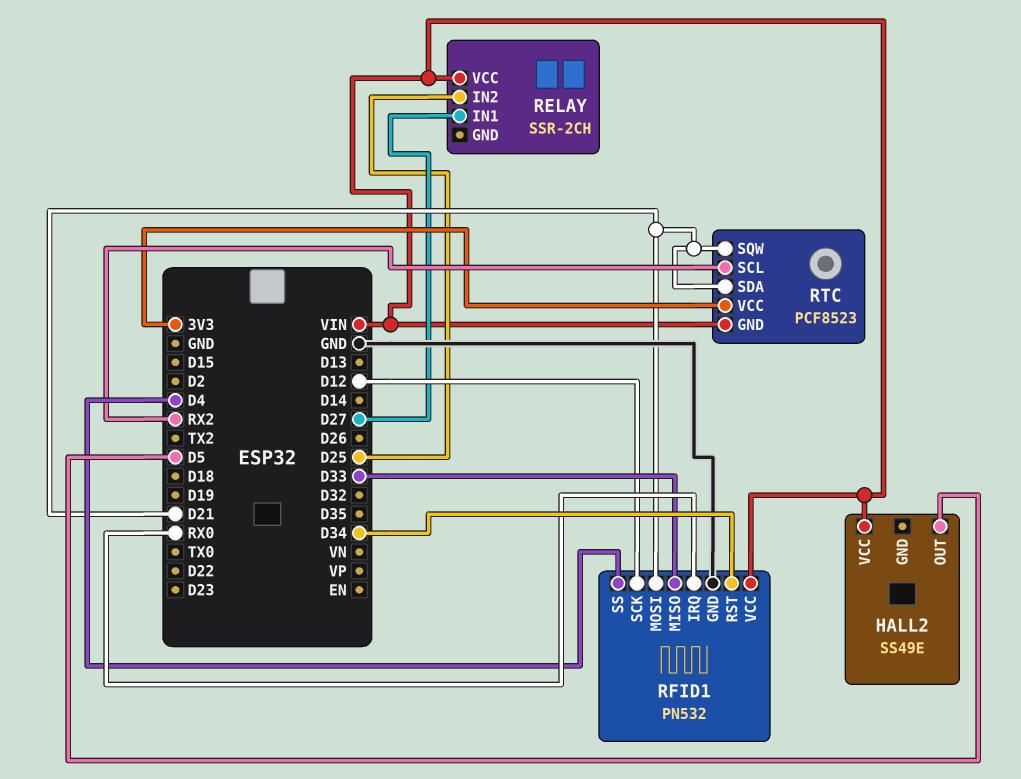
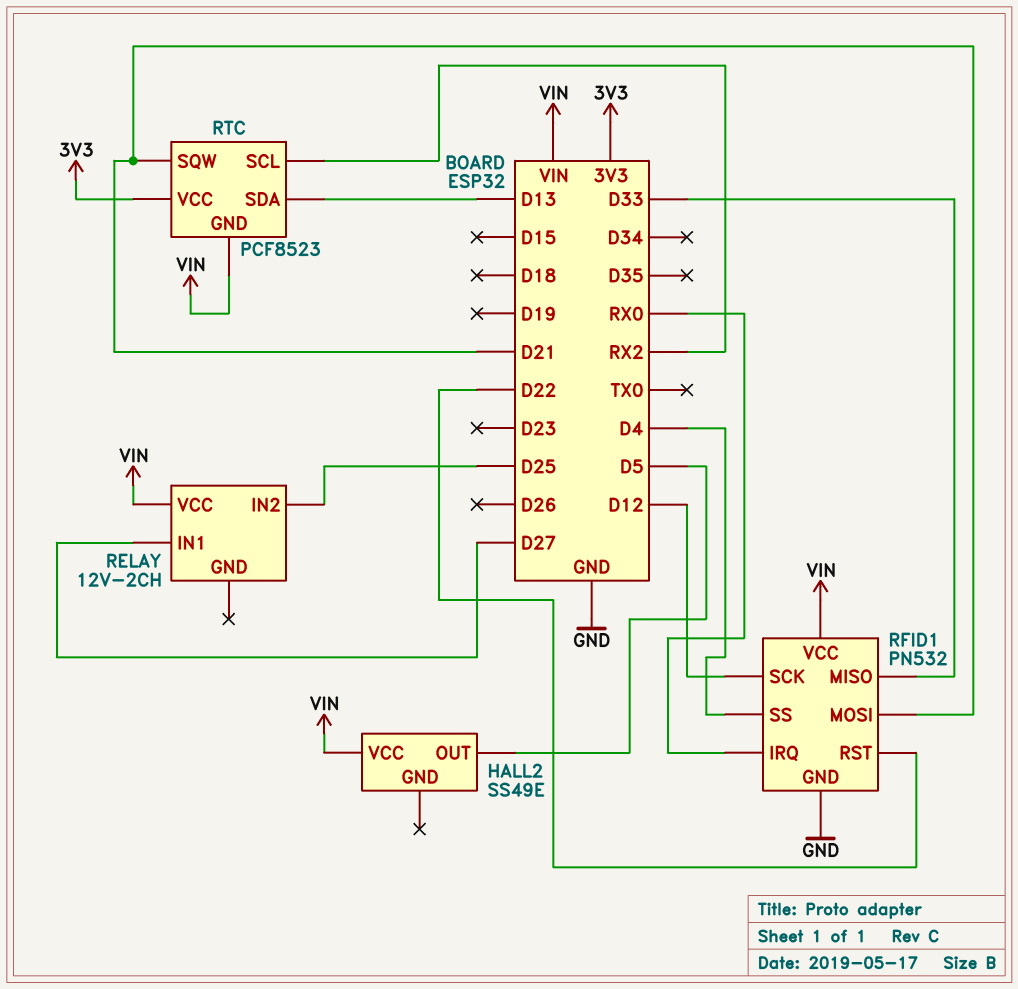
RELAY: SSR-2CH -> 12V-2CH
RFID1 pin RST: D34 -> D22
RTC pin SDA: D21 -> D13

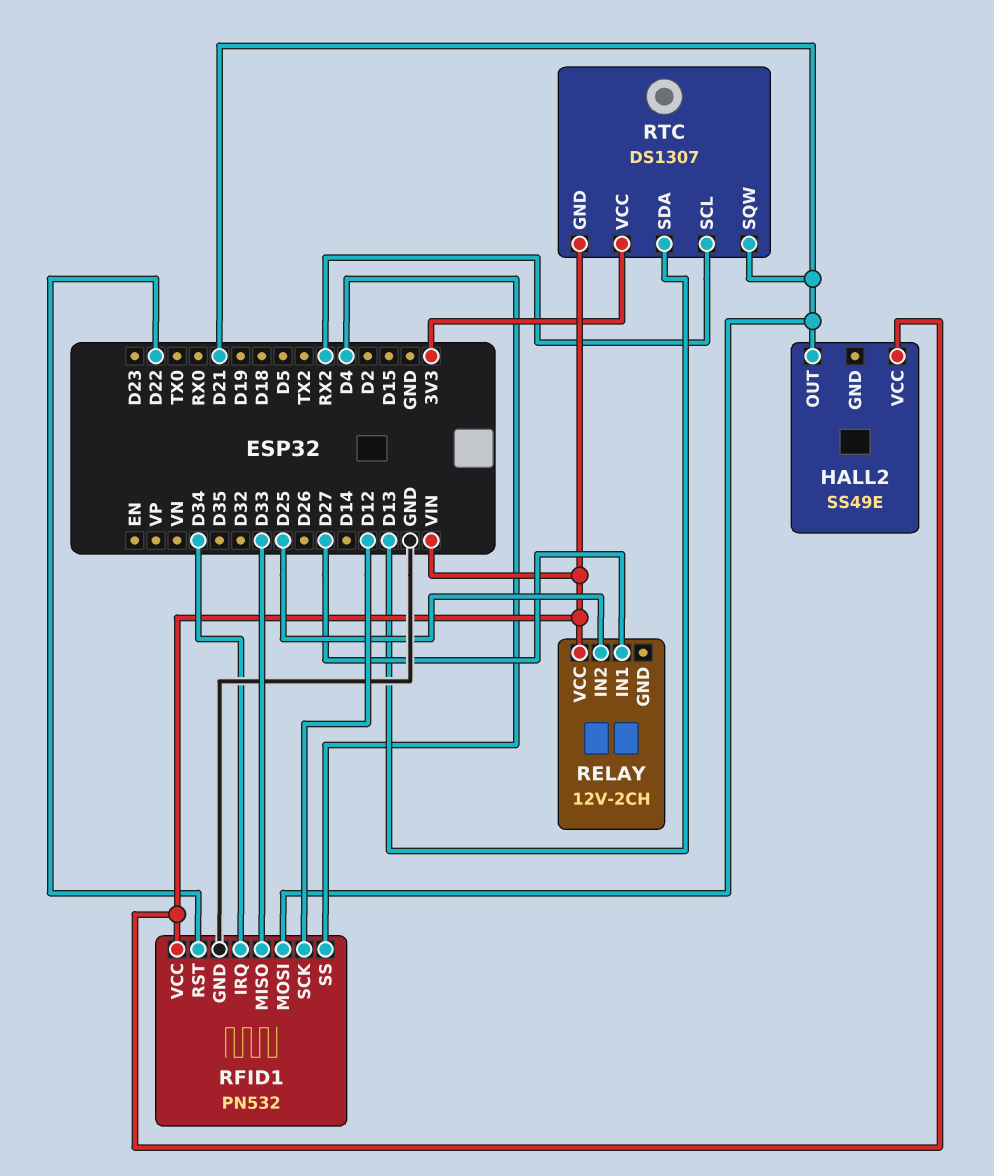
HALL2 pin OUT: D5 -> D21
RFID1 pin IRQ: RX0 -> D34
RTC: PCF8523 -> DS1307

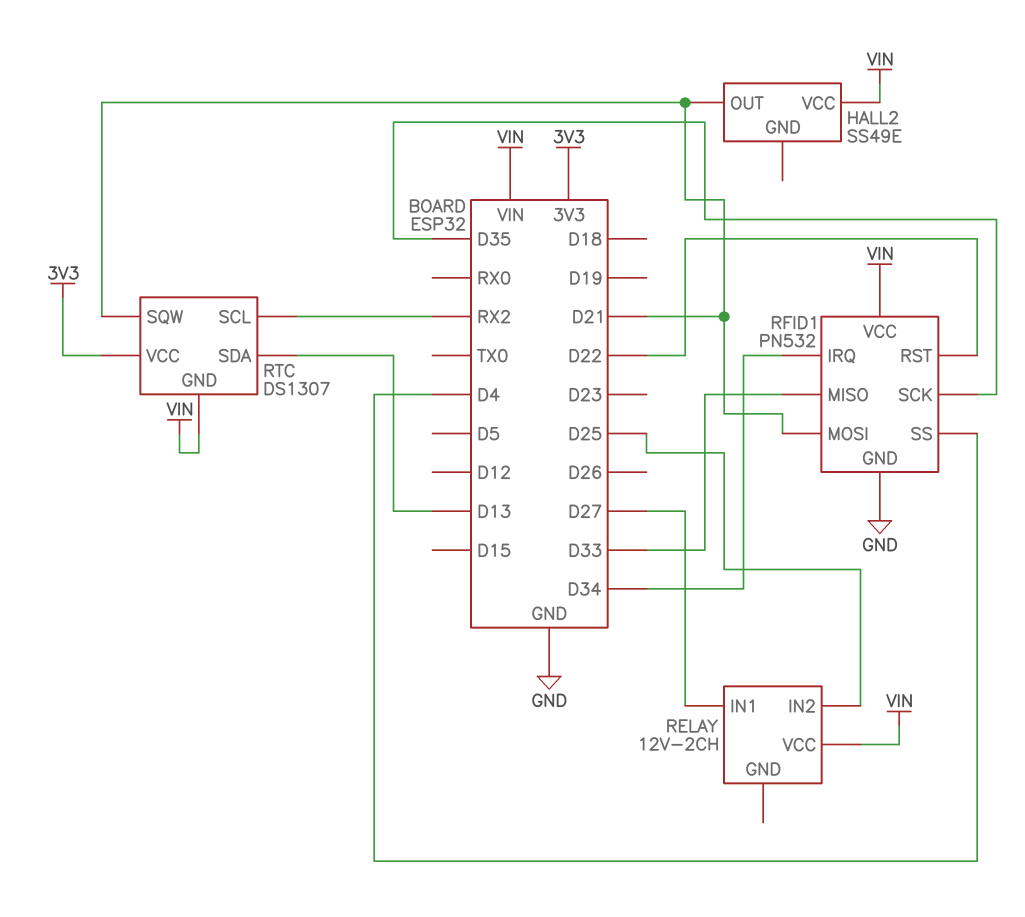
RFID1 pin SCK: D12 -> D35

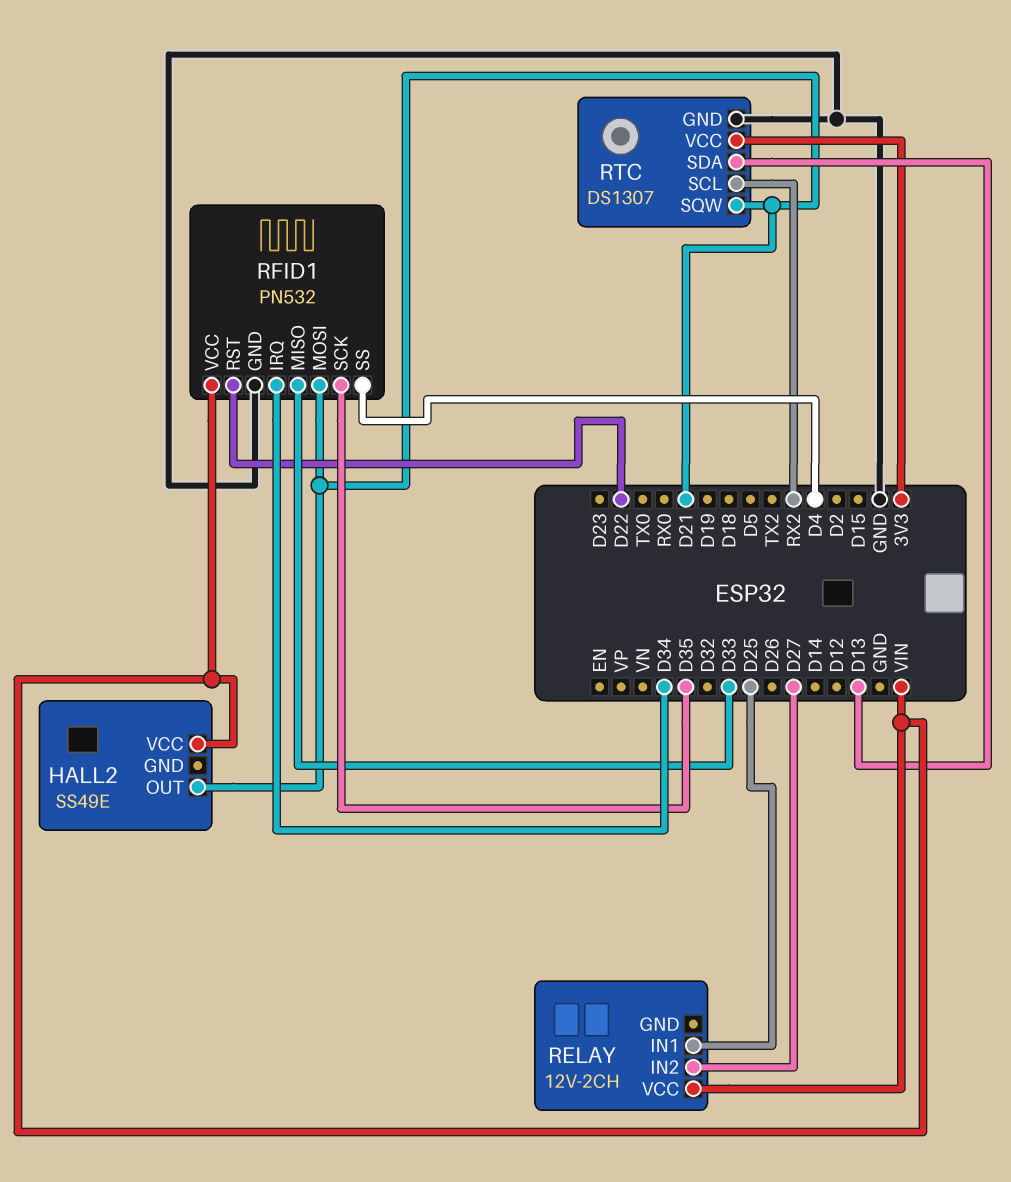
RELAY pin IN1: D27 -> D25
RELAY pin IN2: D25 -> D27
RTC pin GND: VIN -> GND

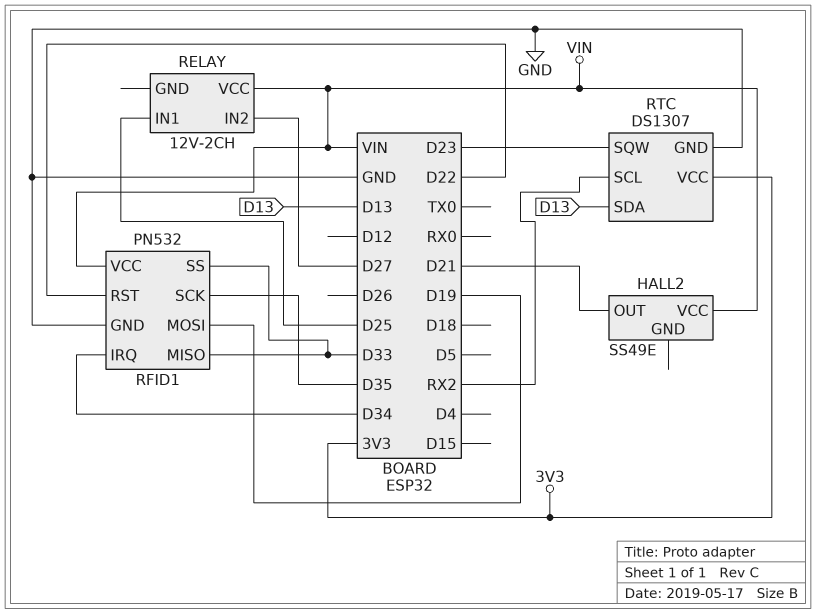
RFID1 pin MOSI: D21 -> D19
RFID1 pin SS: D4 -> D33
RTC pin SQW: D21 -> D23

